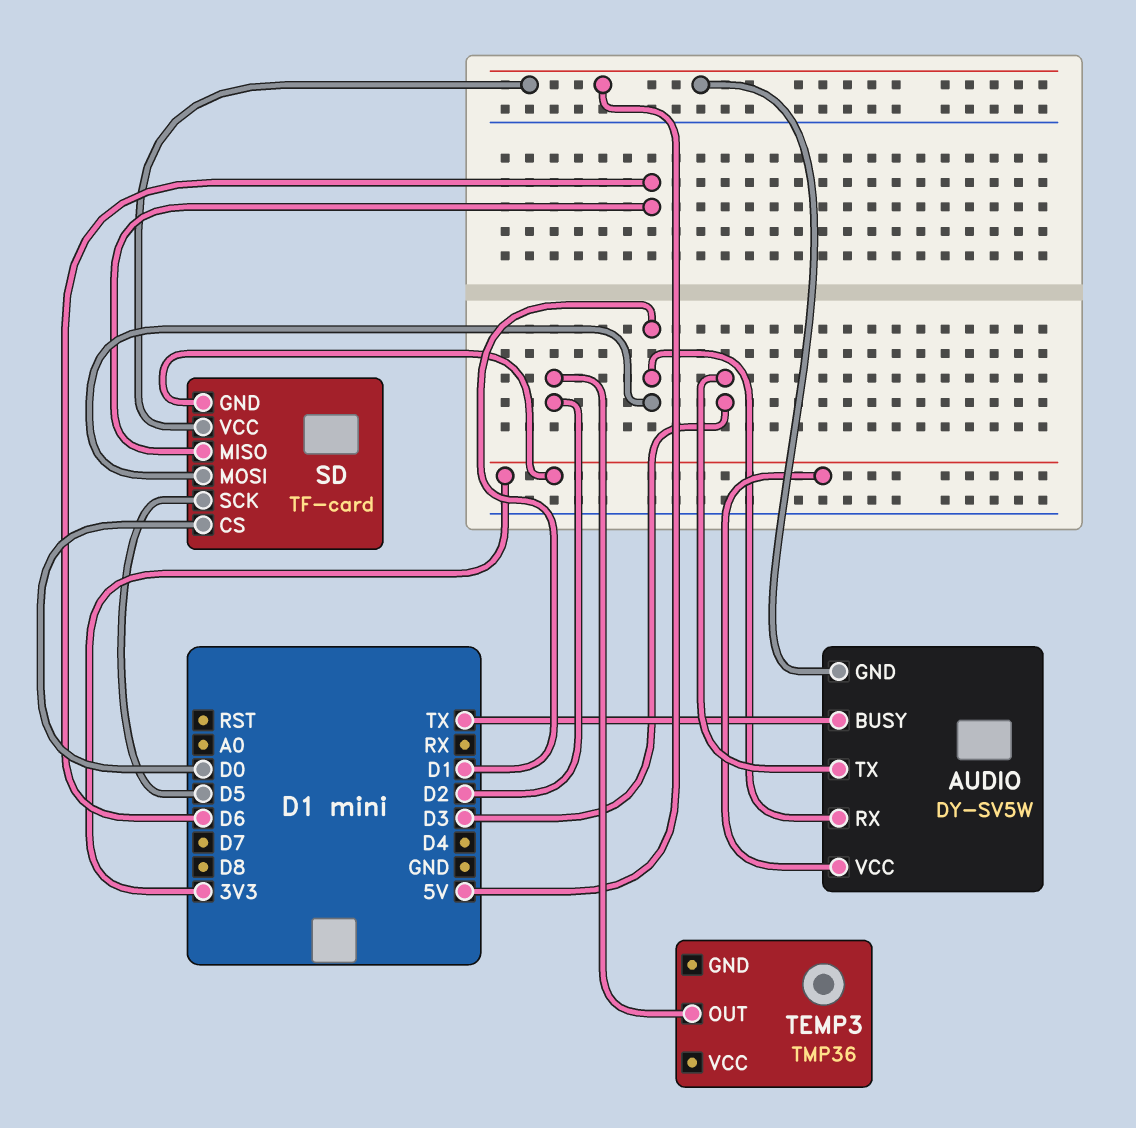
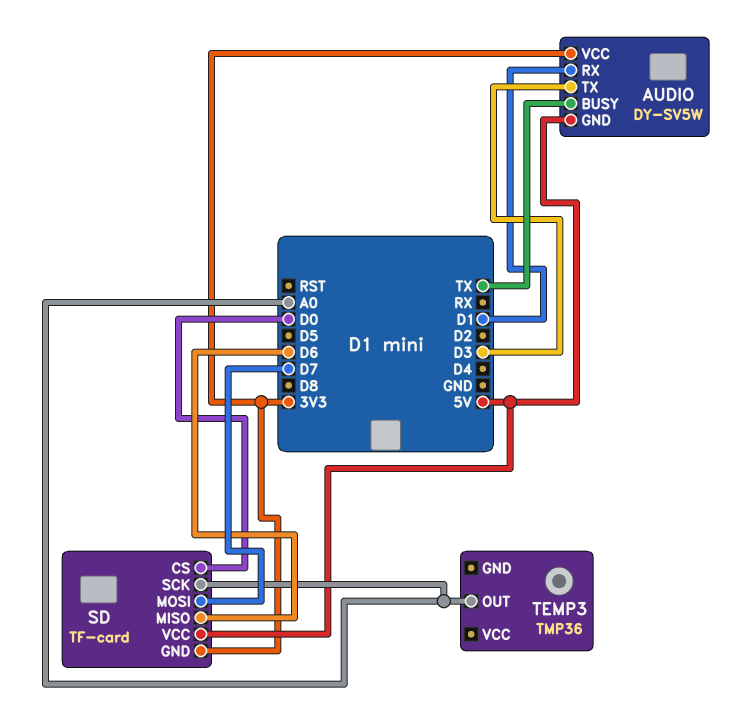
SD pin MOSI: D1 -> D7
SD pin SCK: D5 -> A0
TEMP3 pin OUT: D2 -> A0

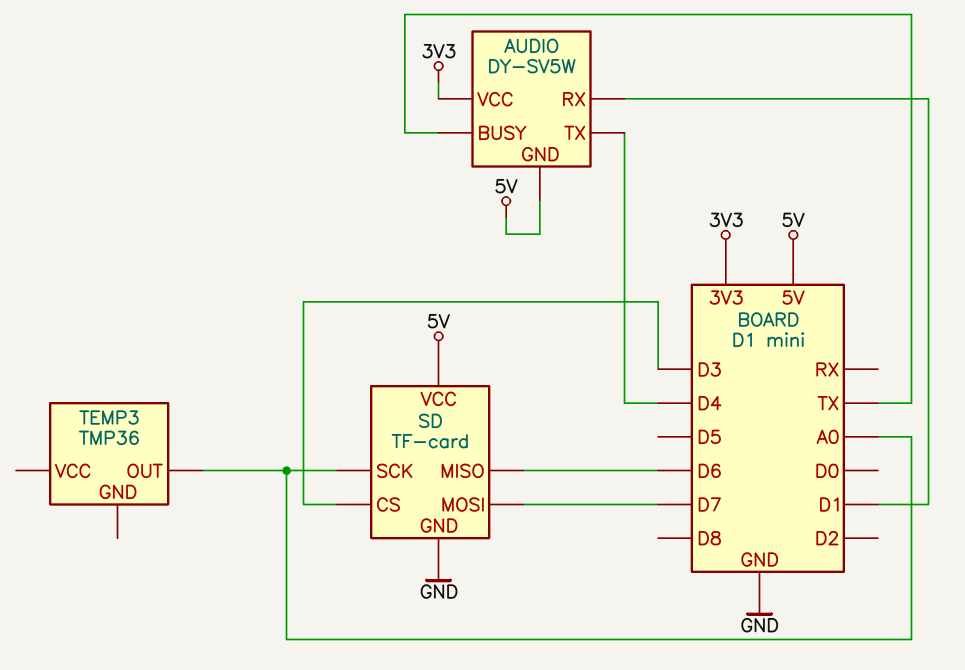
AUDIO pin TX: D3 -> D4
SD pin CS: D0 -> D3
SD pin GND: 3V3 -> GND

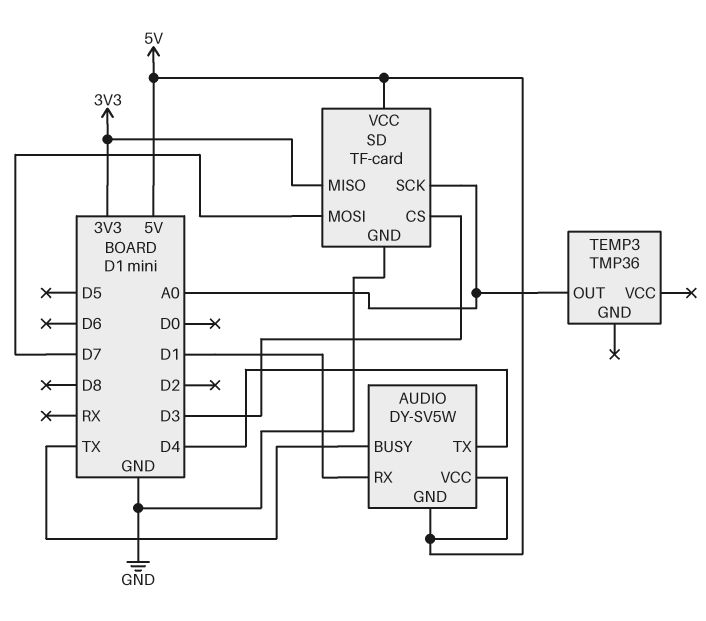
AUDIO pin VCC: 3V3 -> 5V
SD pin MISO: D6 -> 3V3

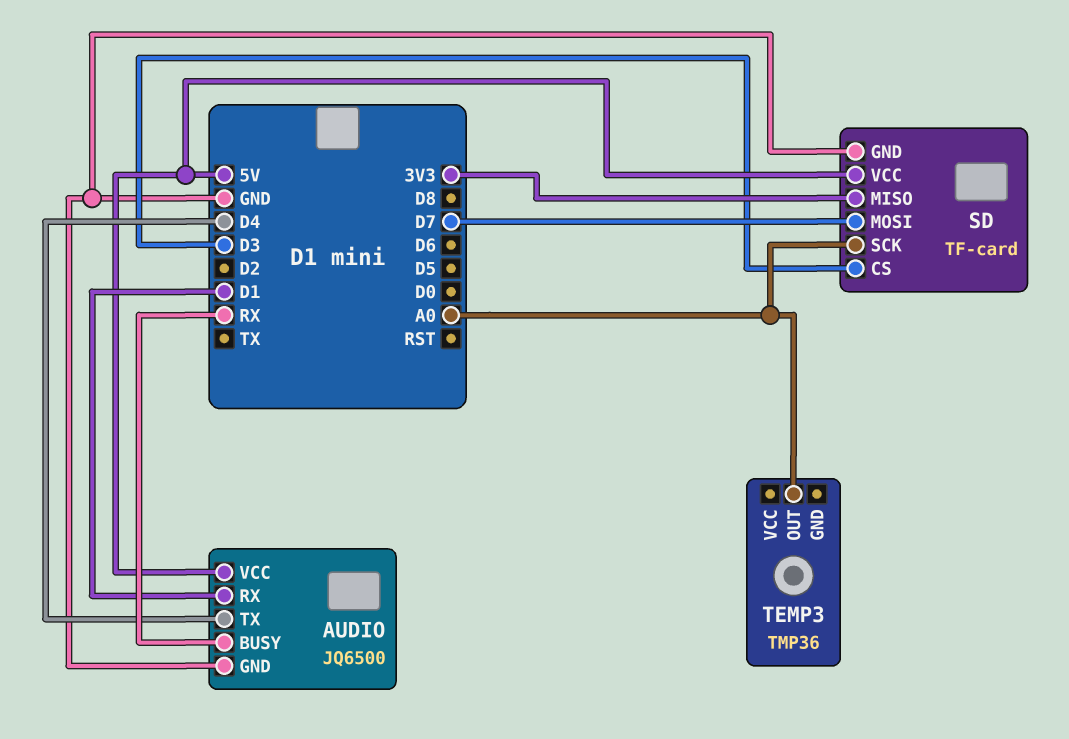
AUDIO: DY-SV5W -> JQ6500
AUDIO pin BUSY: TX -> RX
AUDIO pin GND: 5V -> GND

